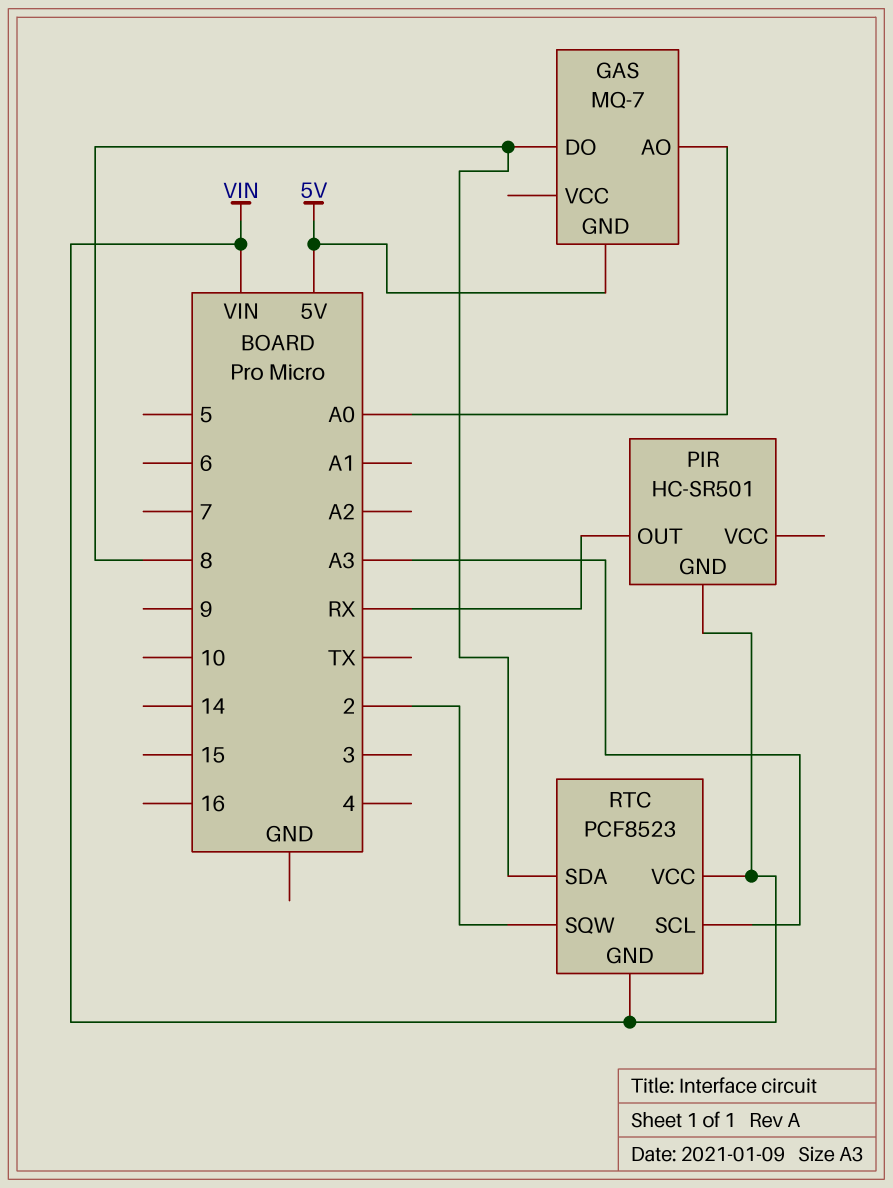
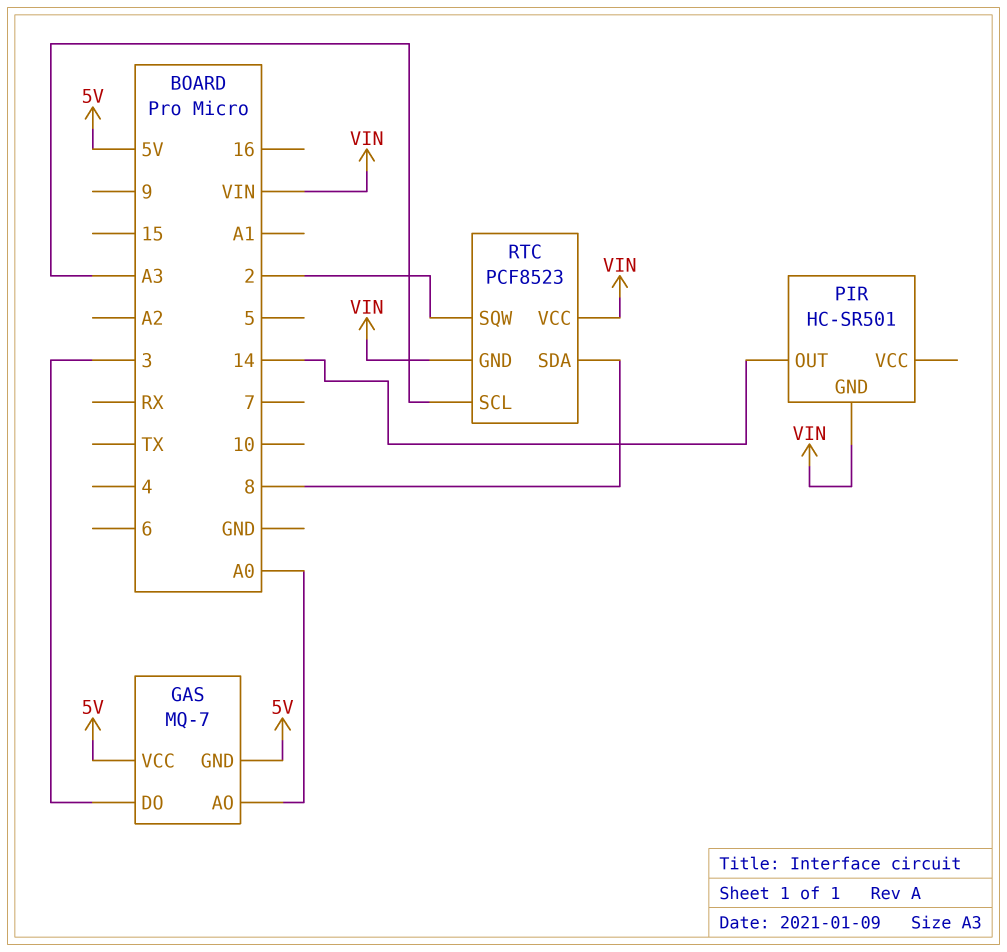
GAS pin DO: 8 -> 3
GAS pin VCC: none -> 5V
PIR pin OUT: RX -> 14

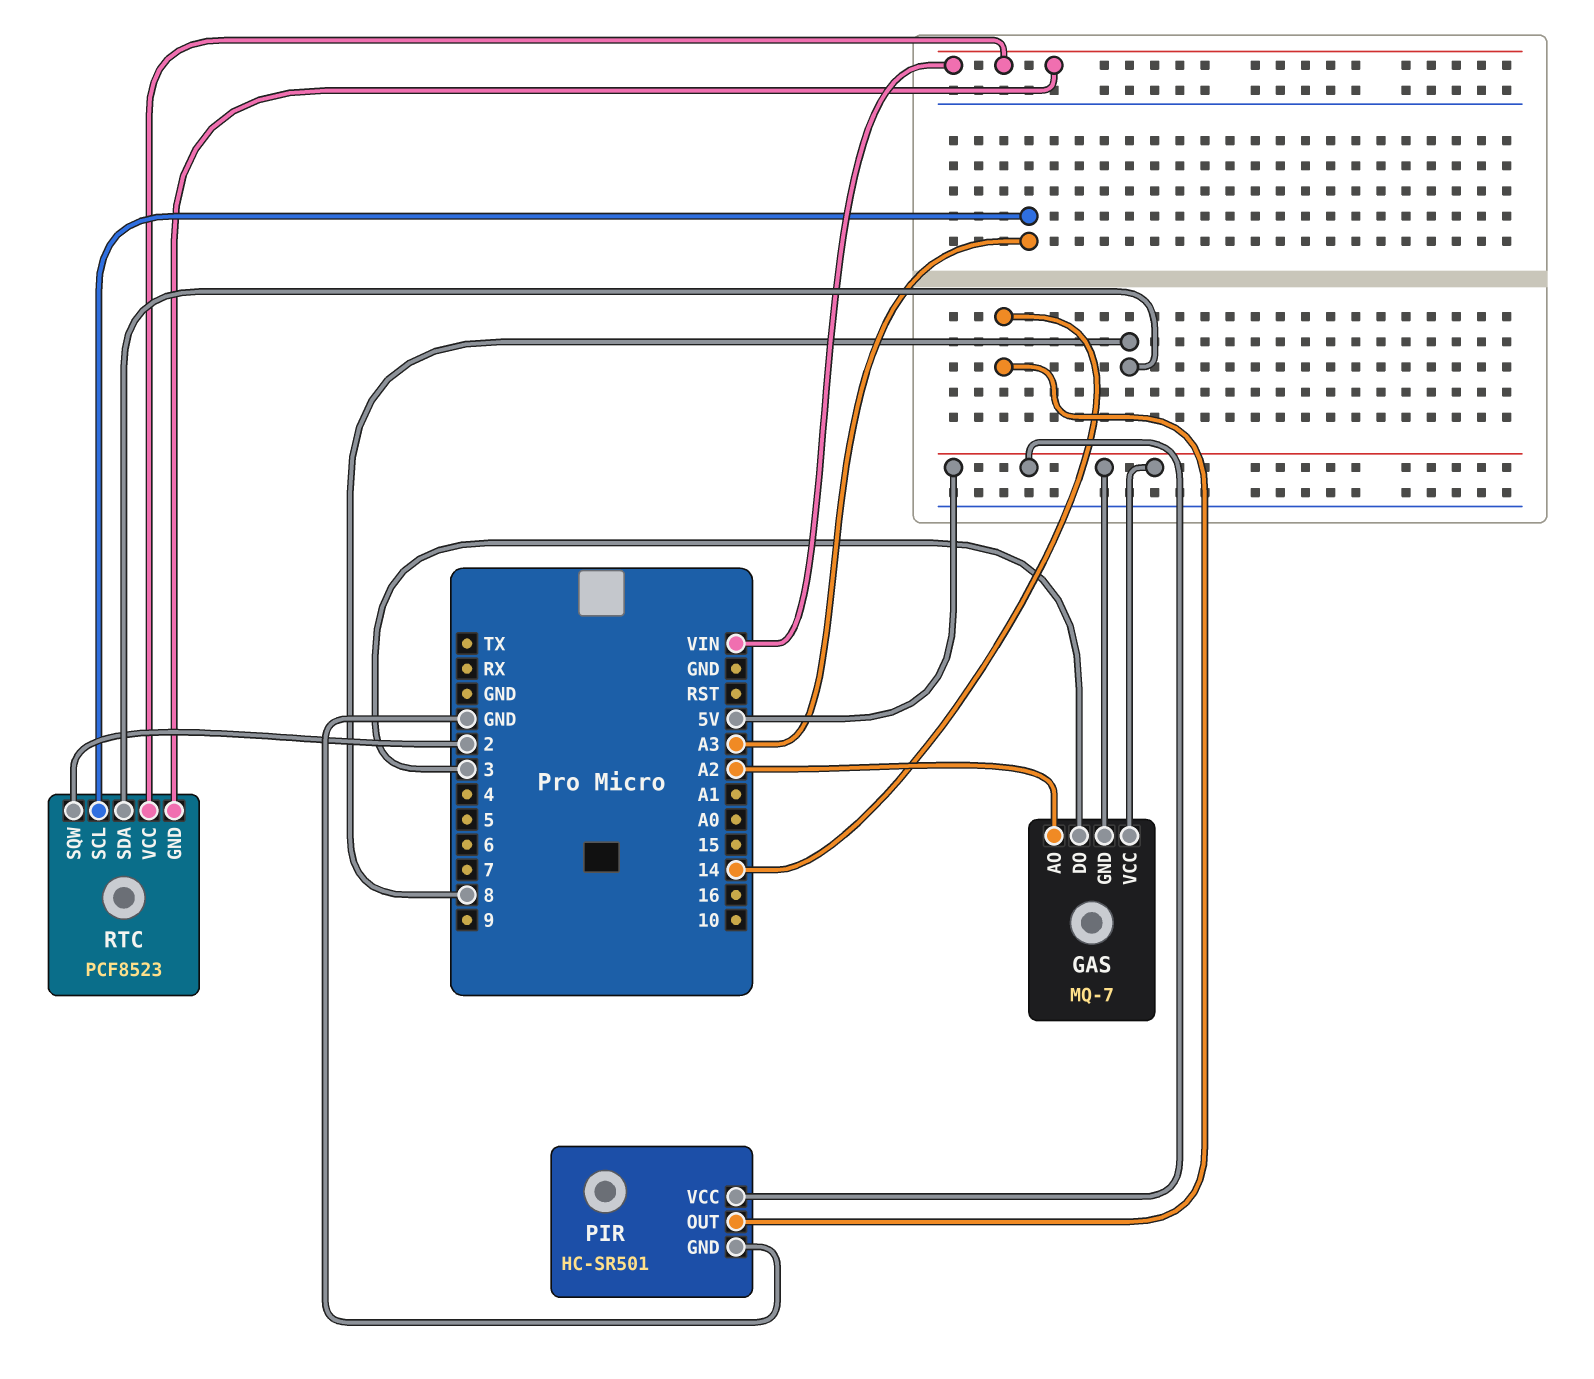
GAS pin AO: A0 -> A2
PIR pin GND: VIN -> GND
PIR pin VCC: none -> 5V

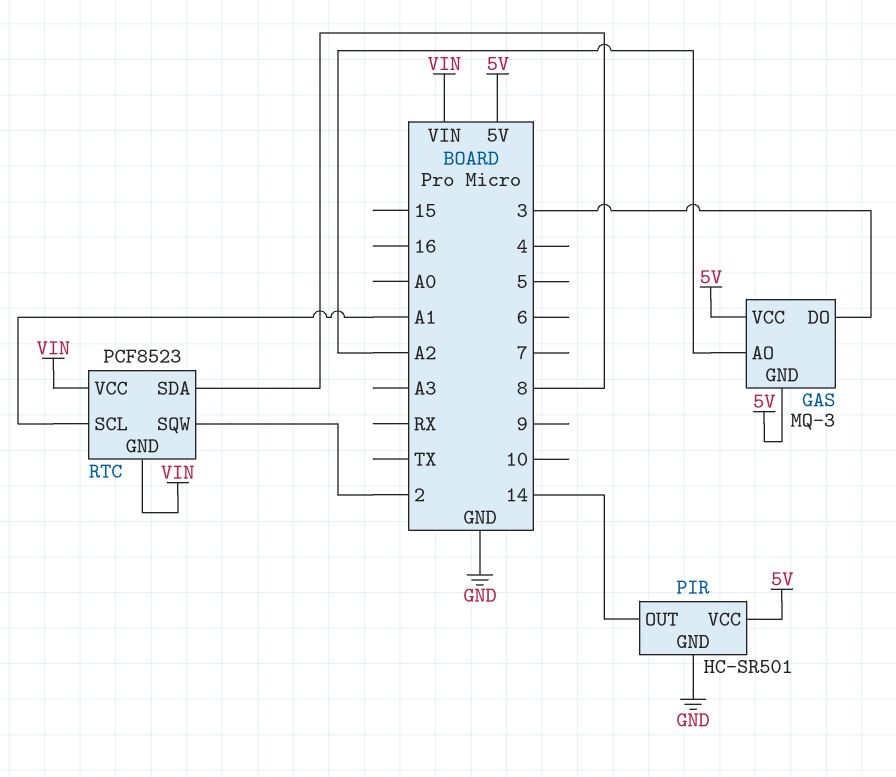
GAS: MQ-7 -> MQ-3
RTC pin SCL: A3 -> A1

